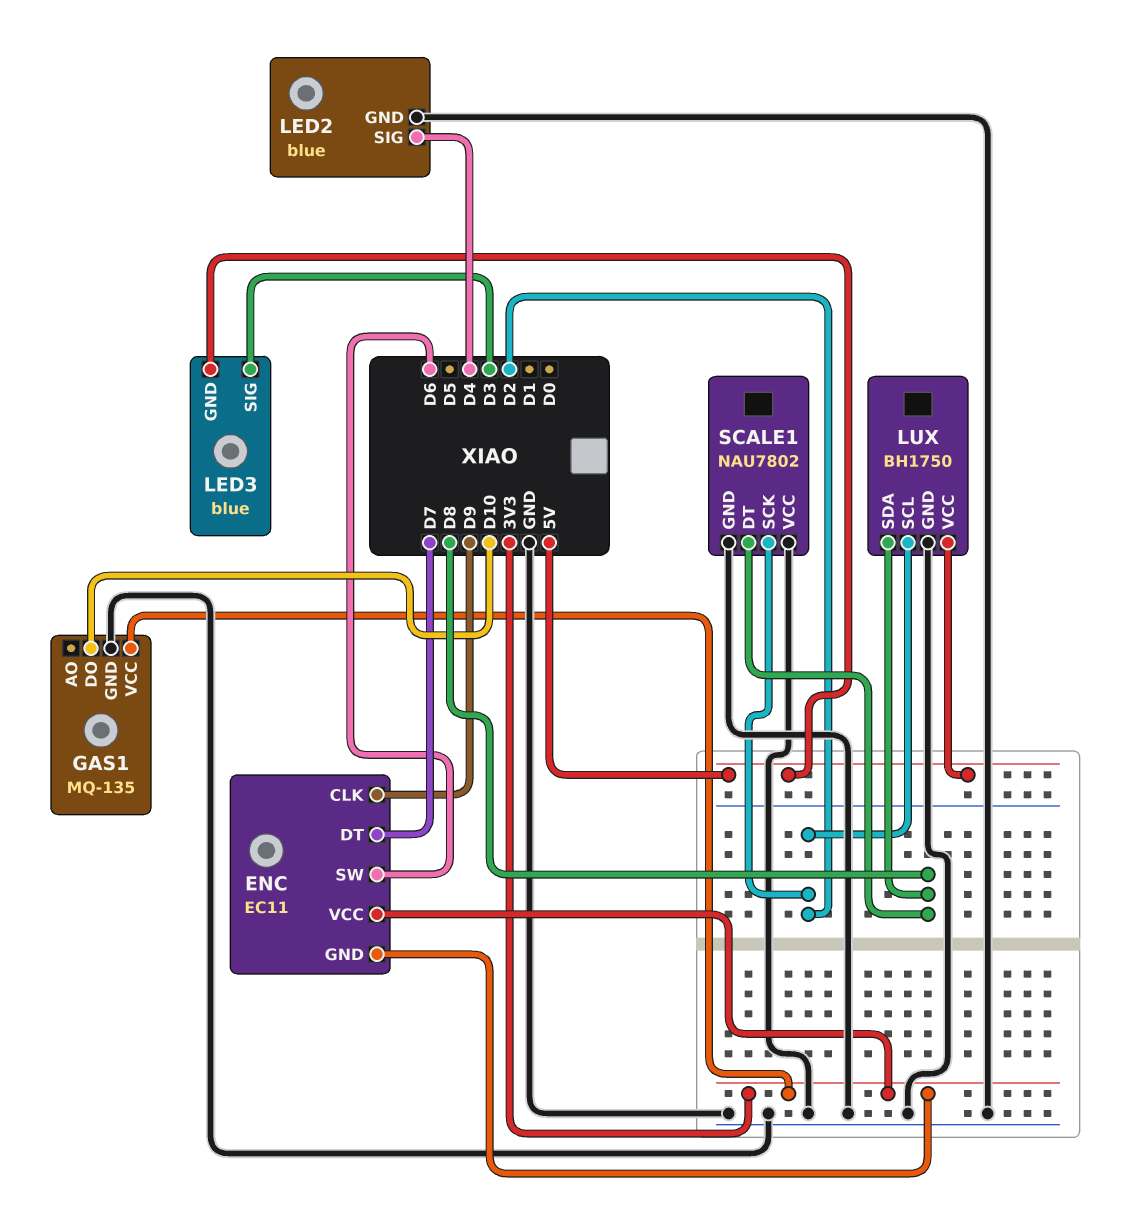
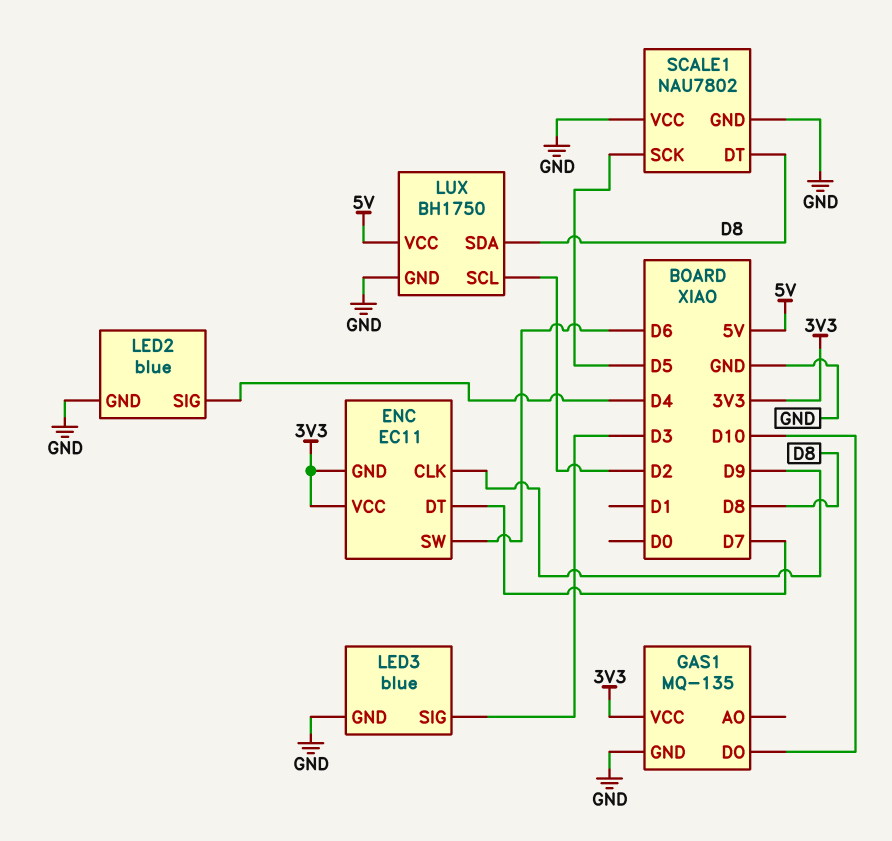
LED3 pin GND: 5V -> GND
SCALE1 pin SCK: D2 -> D5

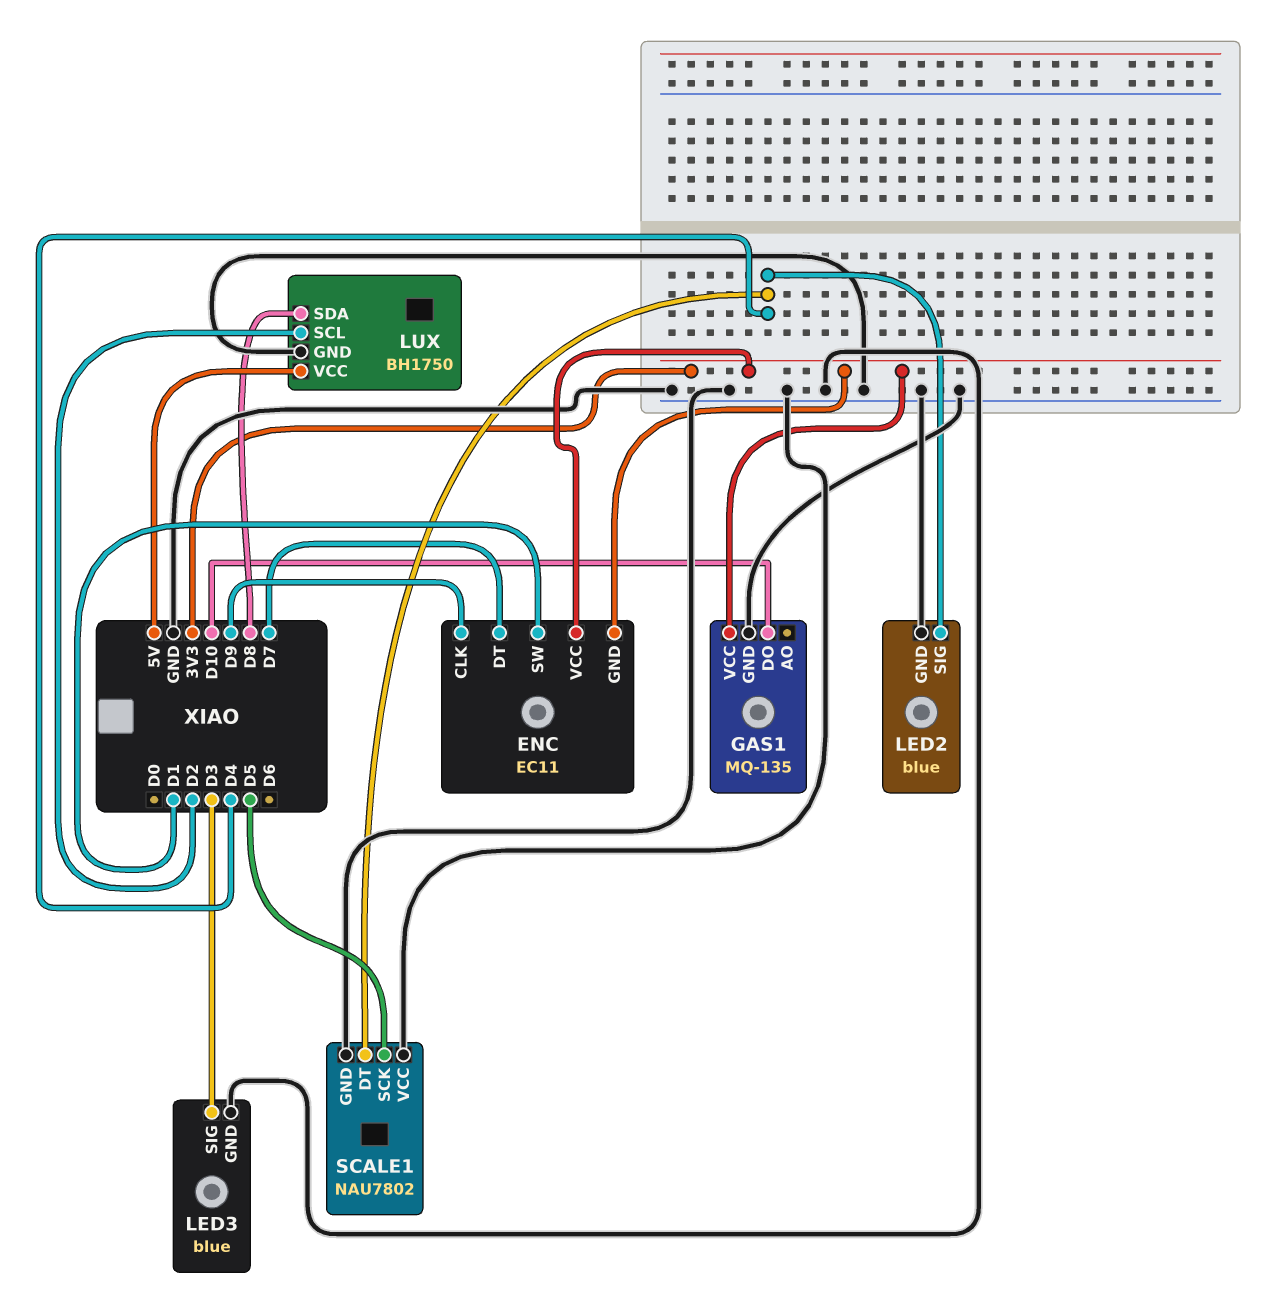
ENC pin SW: D6 -> D1
SCALE1 pin DT: D8 -> D4

